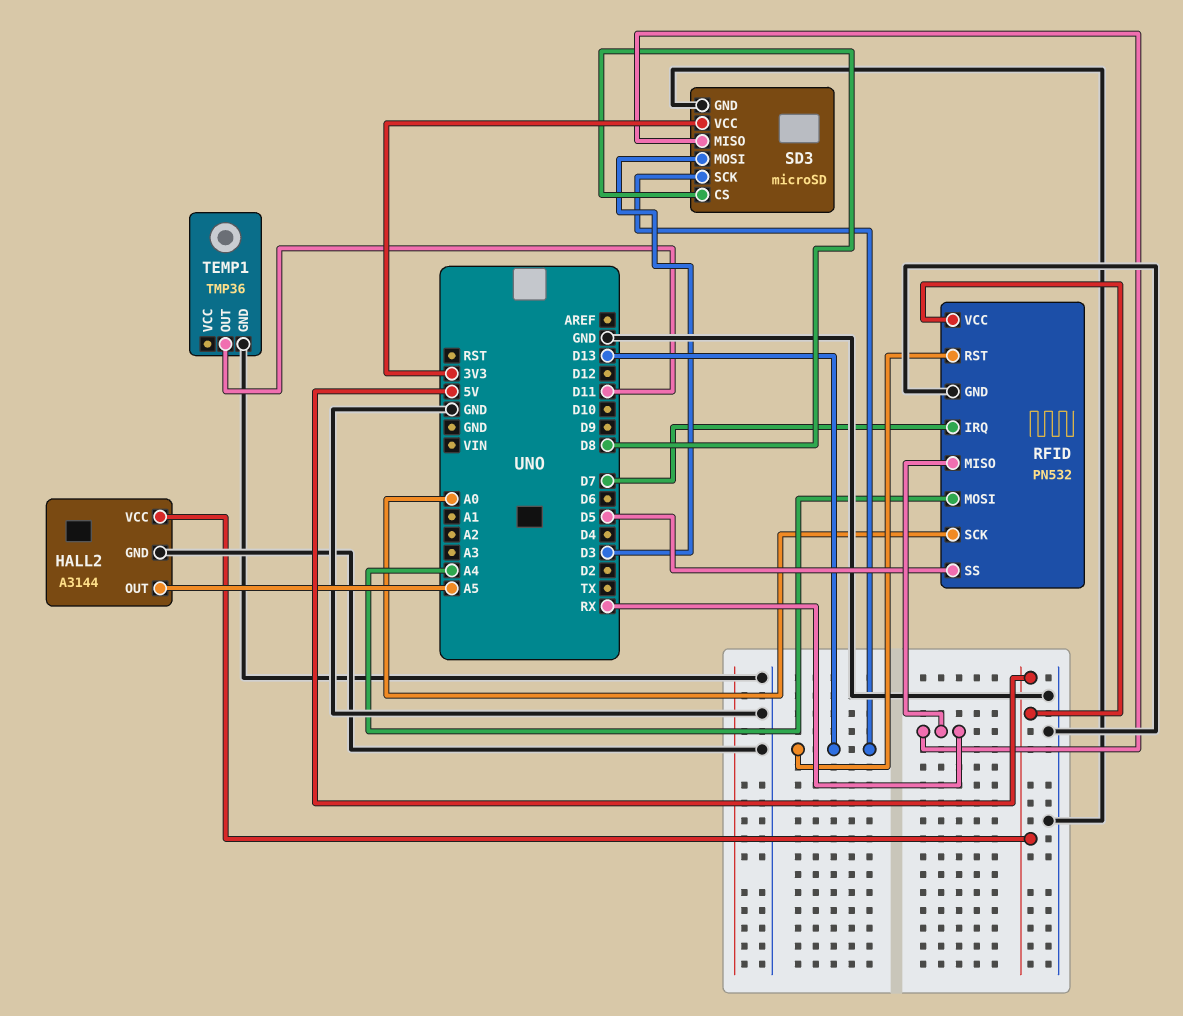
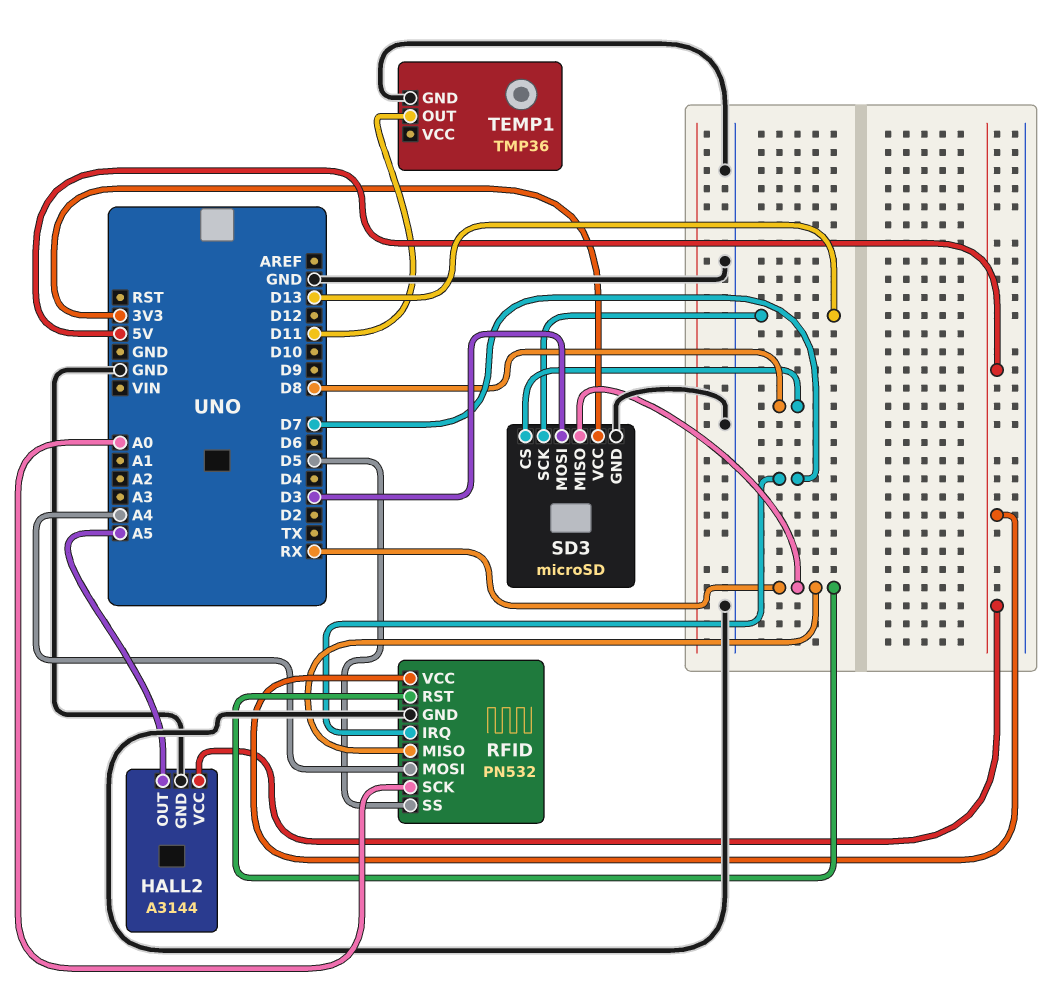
RFID pin RST: D13 -> RX

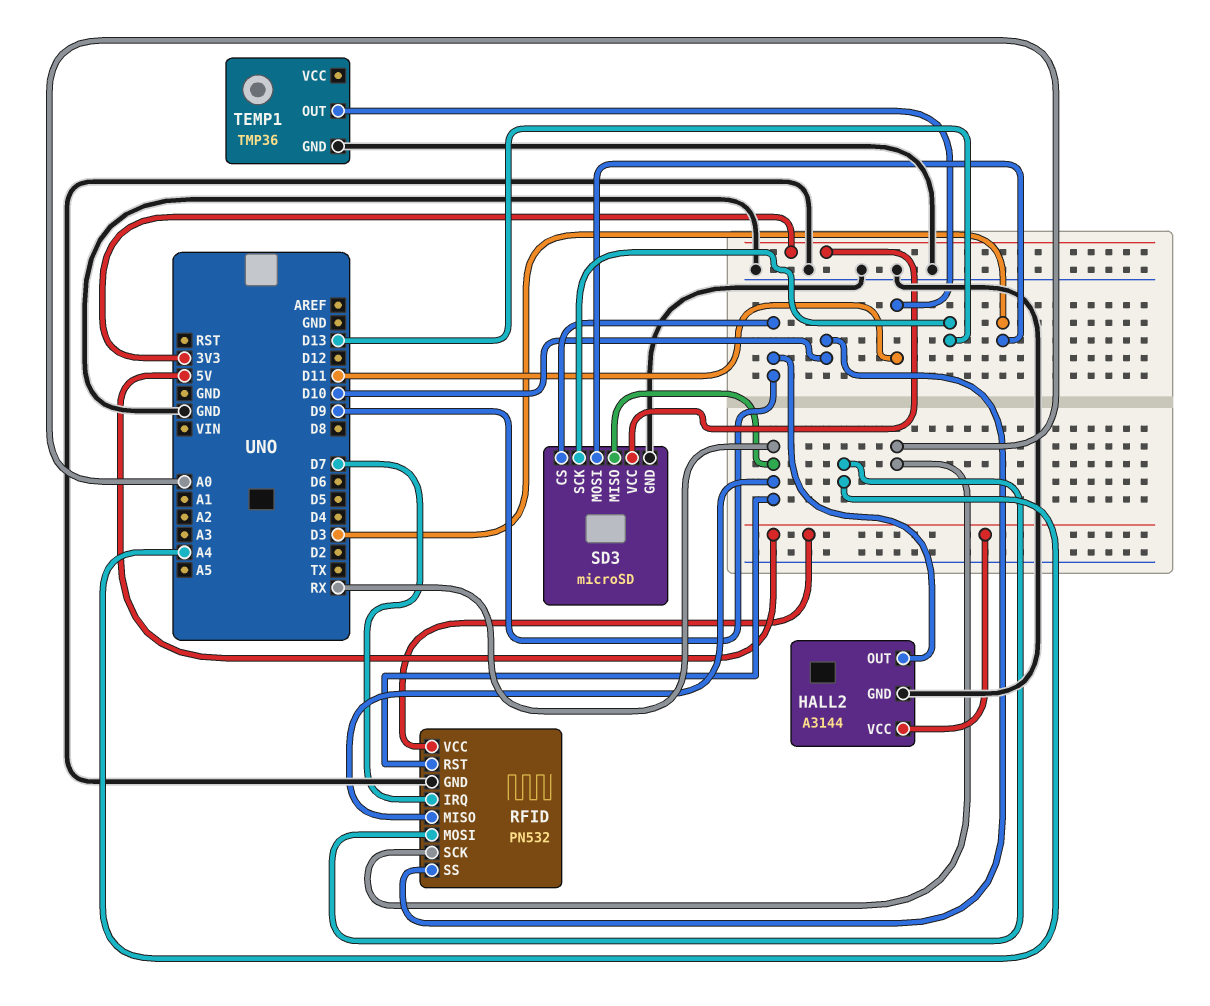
HALL2 pin OUT: A5 -> D9
RFID pin SS: D5 -> D10
SD3 pin CS: D8 -> D9

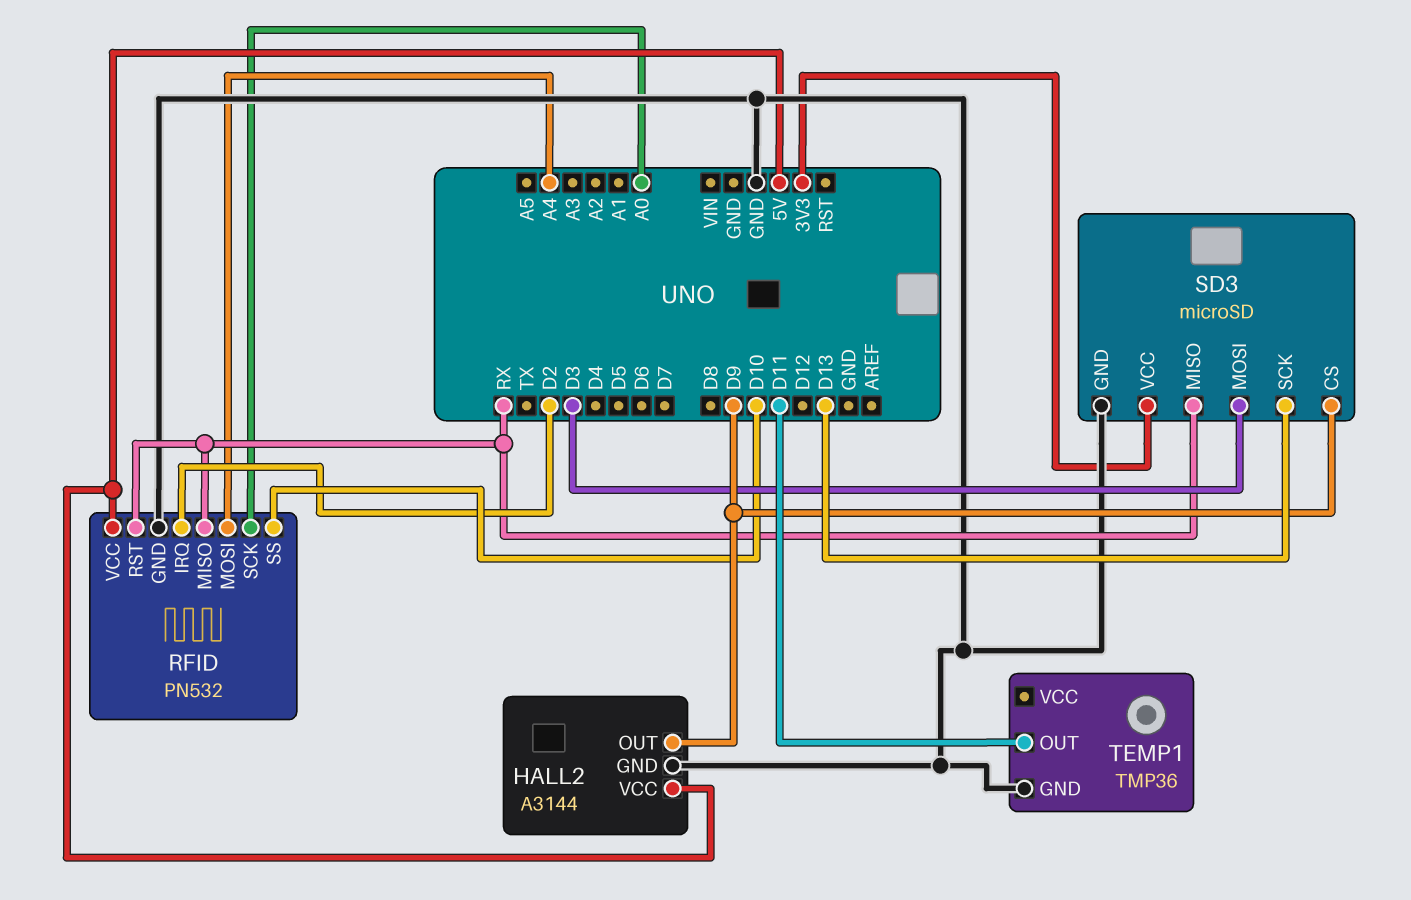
RFID pin IRQ: D7 -> D2

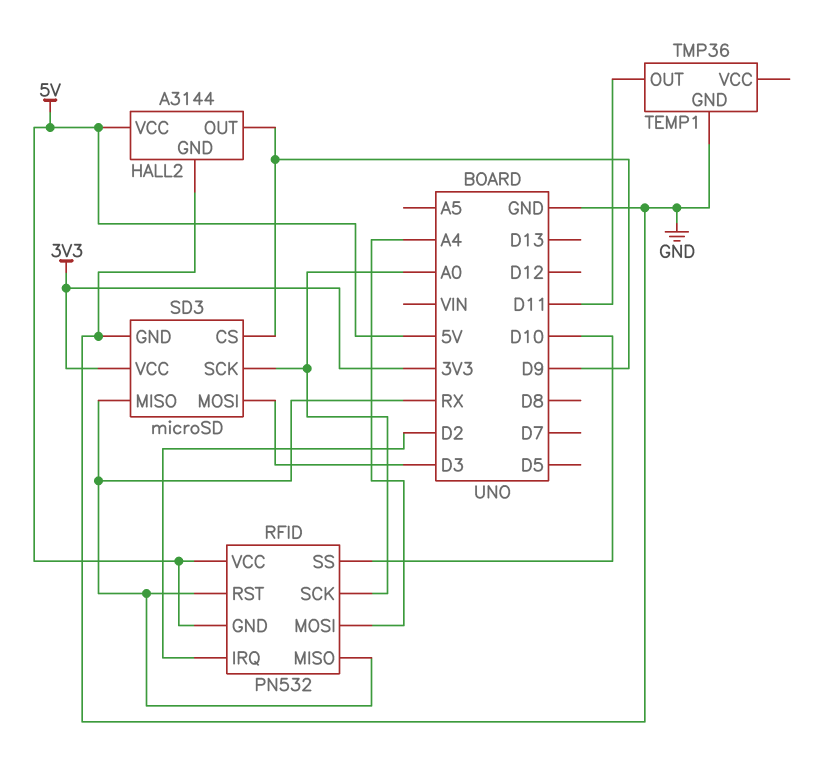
RFID pin GND: GND -> 5V
SD3 pin SCK: D13 -> A0

